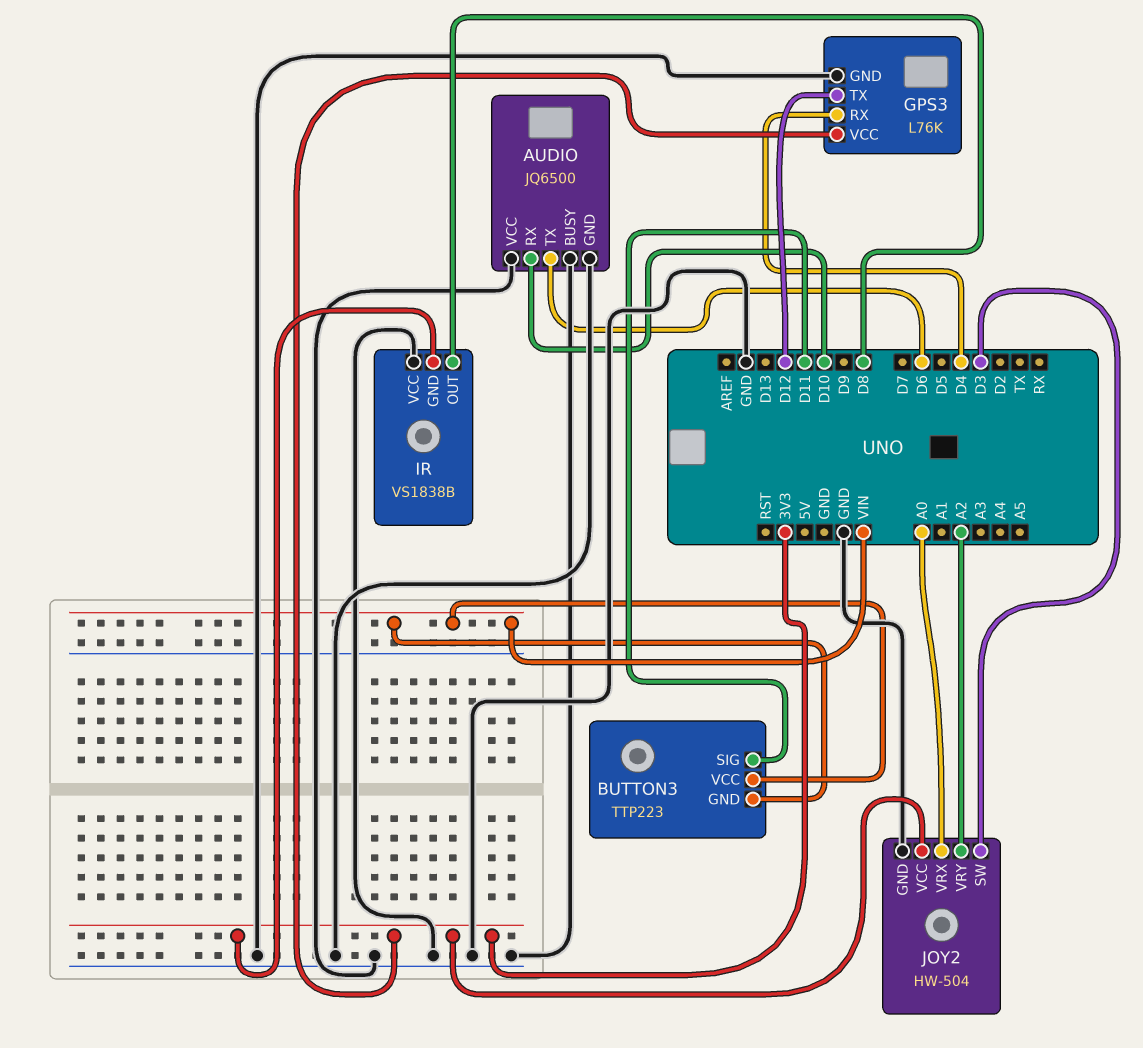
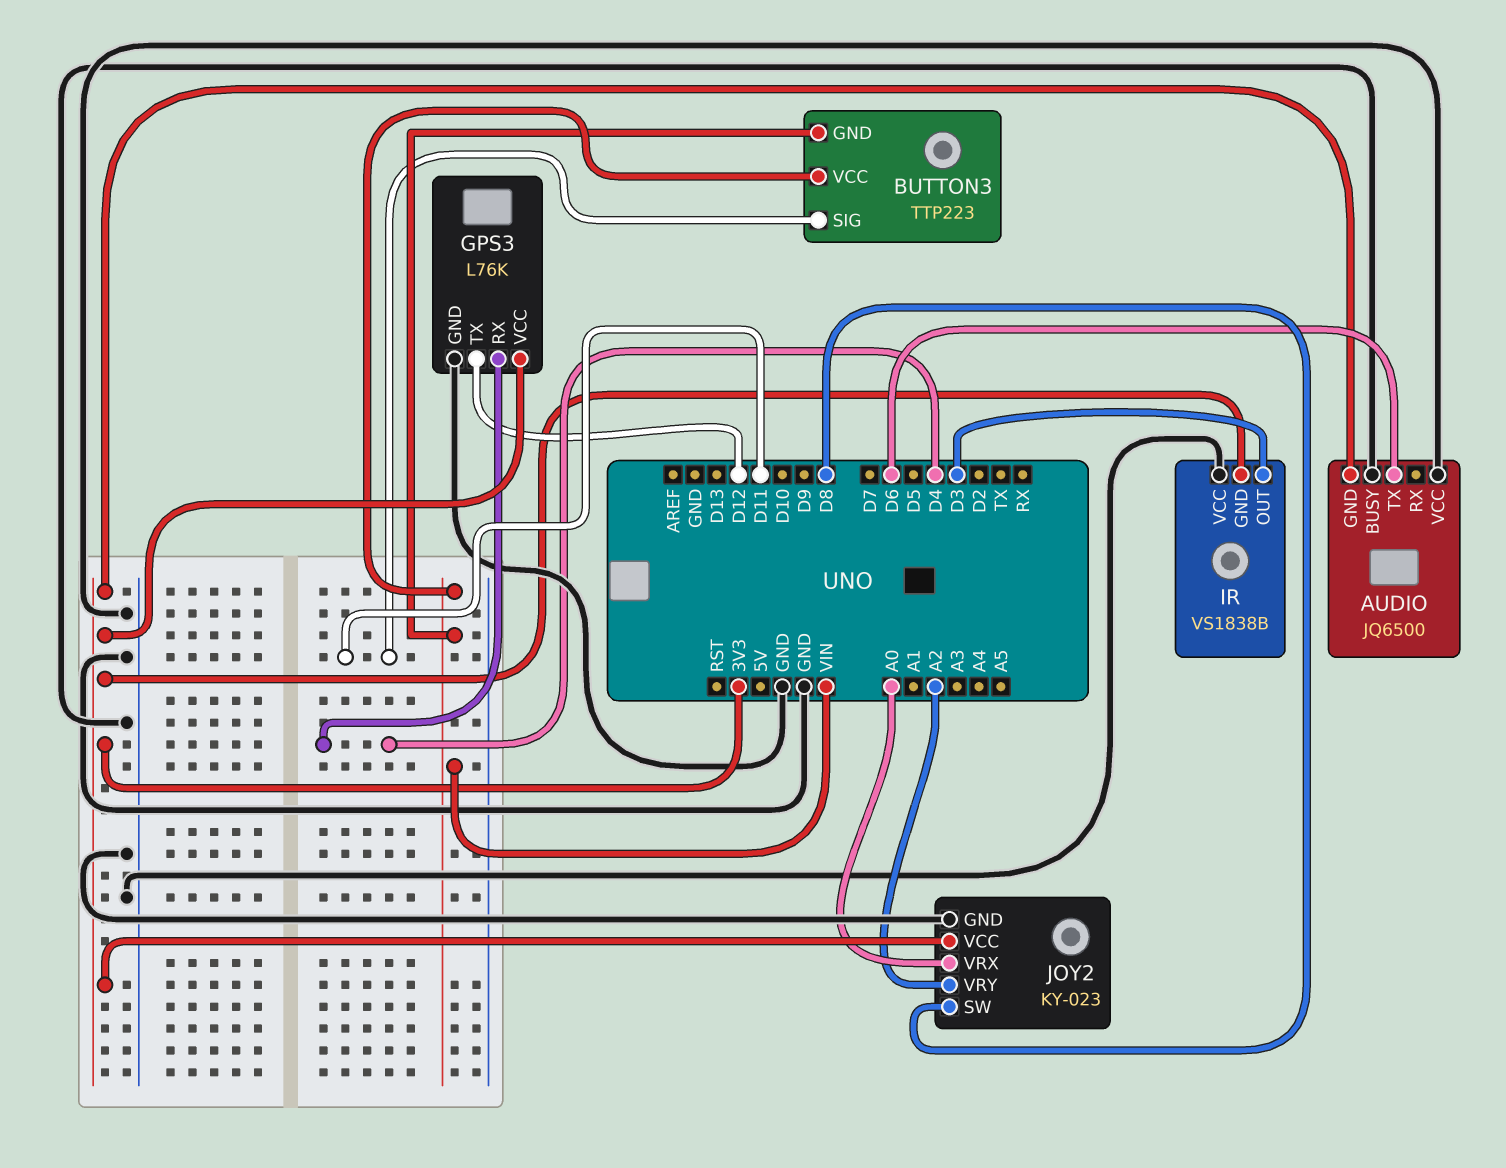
AUDIO pin GND: GND -> 3V3
AUDIO pin RX: D10 -> none
IR pin OUT: D8 -> D3
JOY2: HW-504 -> KY-023
JOY2 pin SW: D3 -> D8

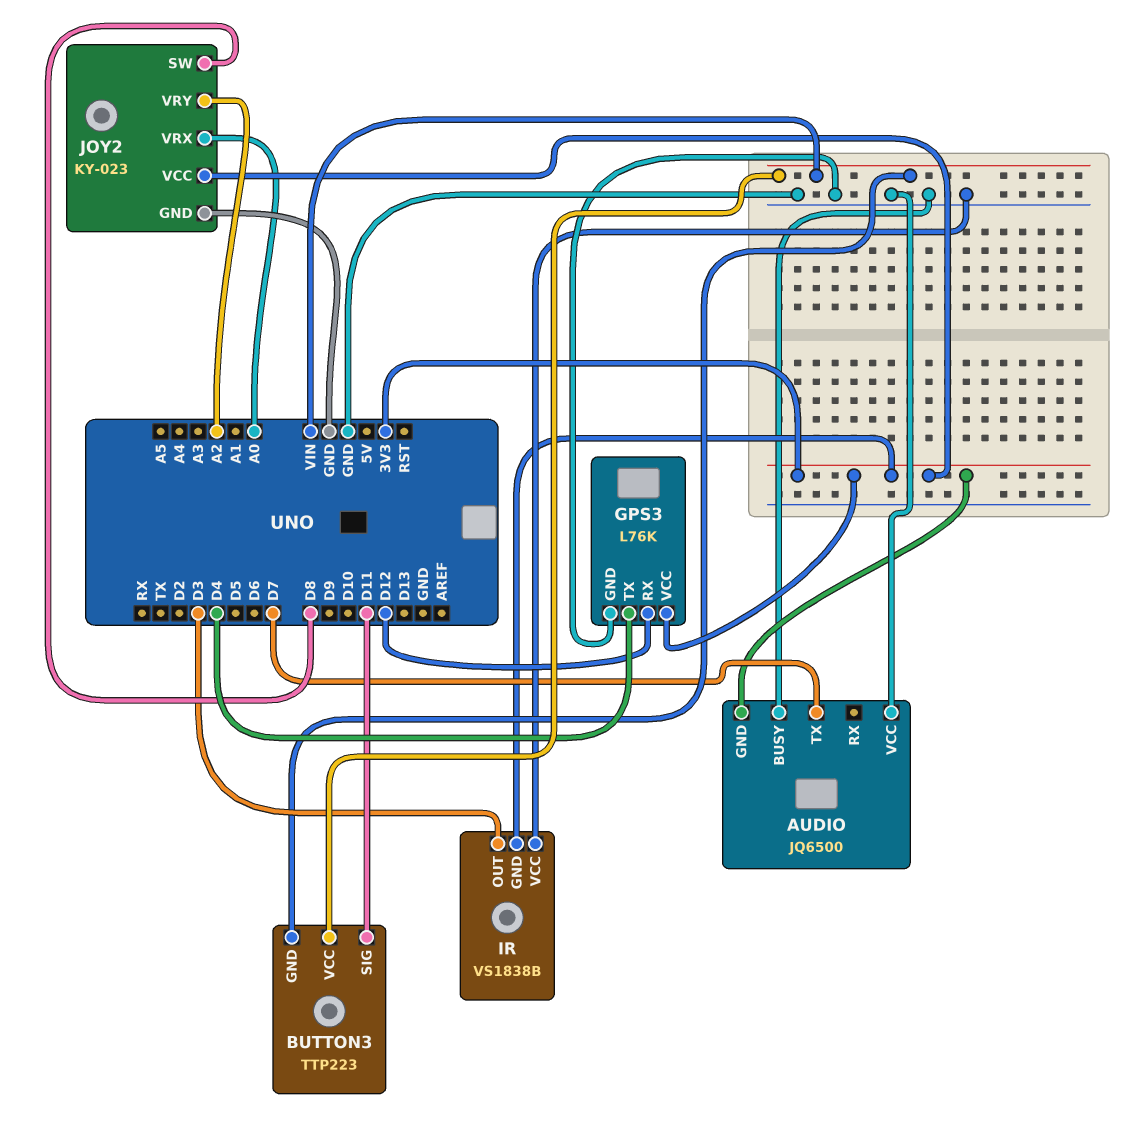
AUDIO pin TX: D6 -> D7
GPS3 pin RX: D4 -> D12
GPS3 pin TX: D12 -> D4

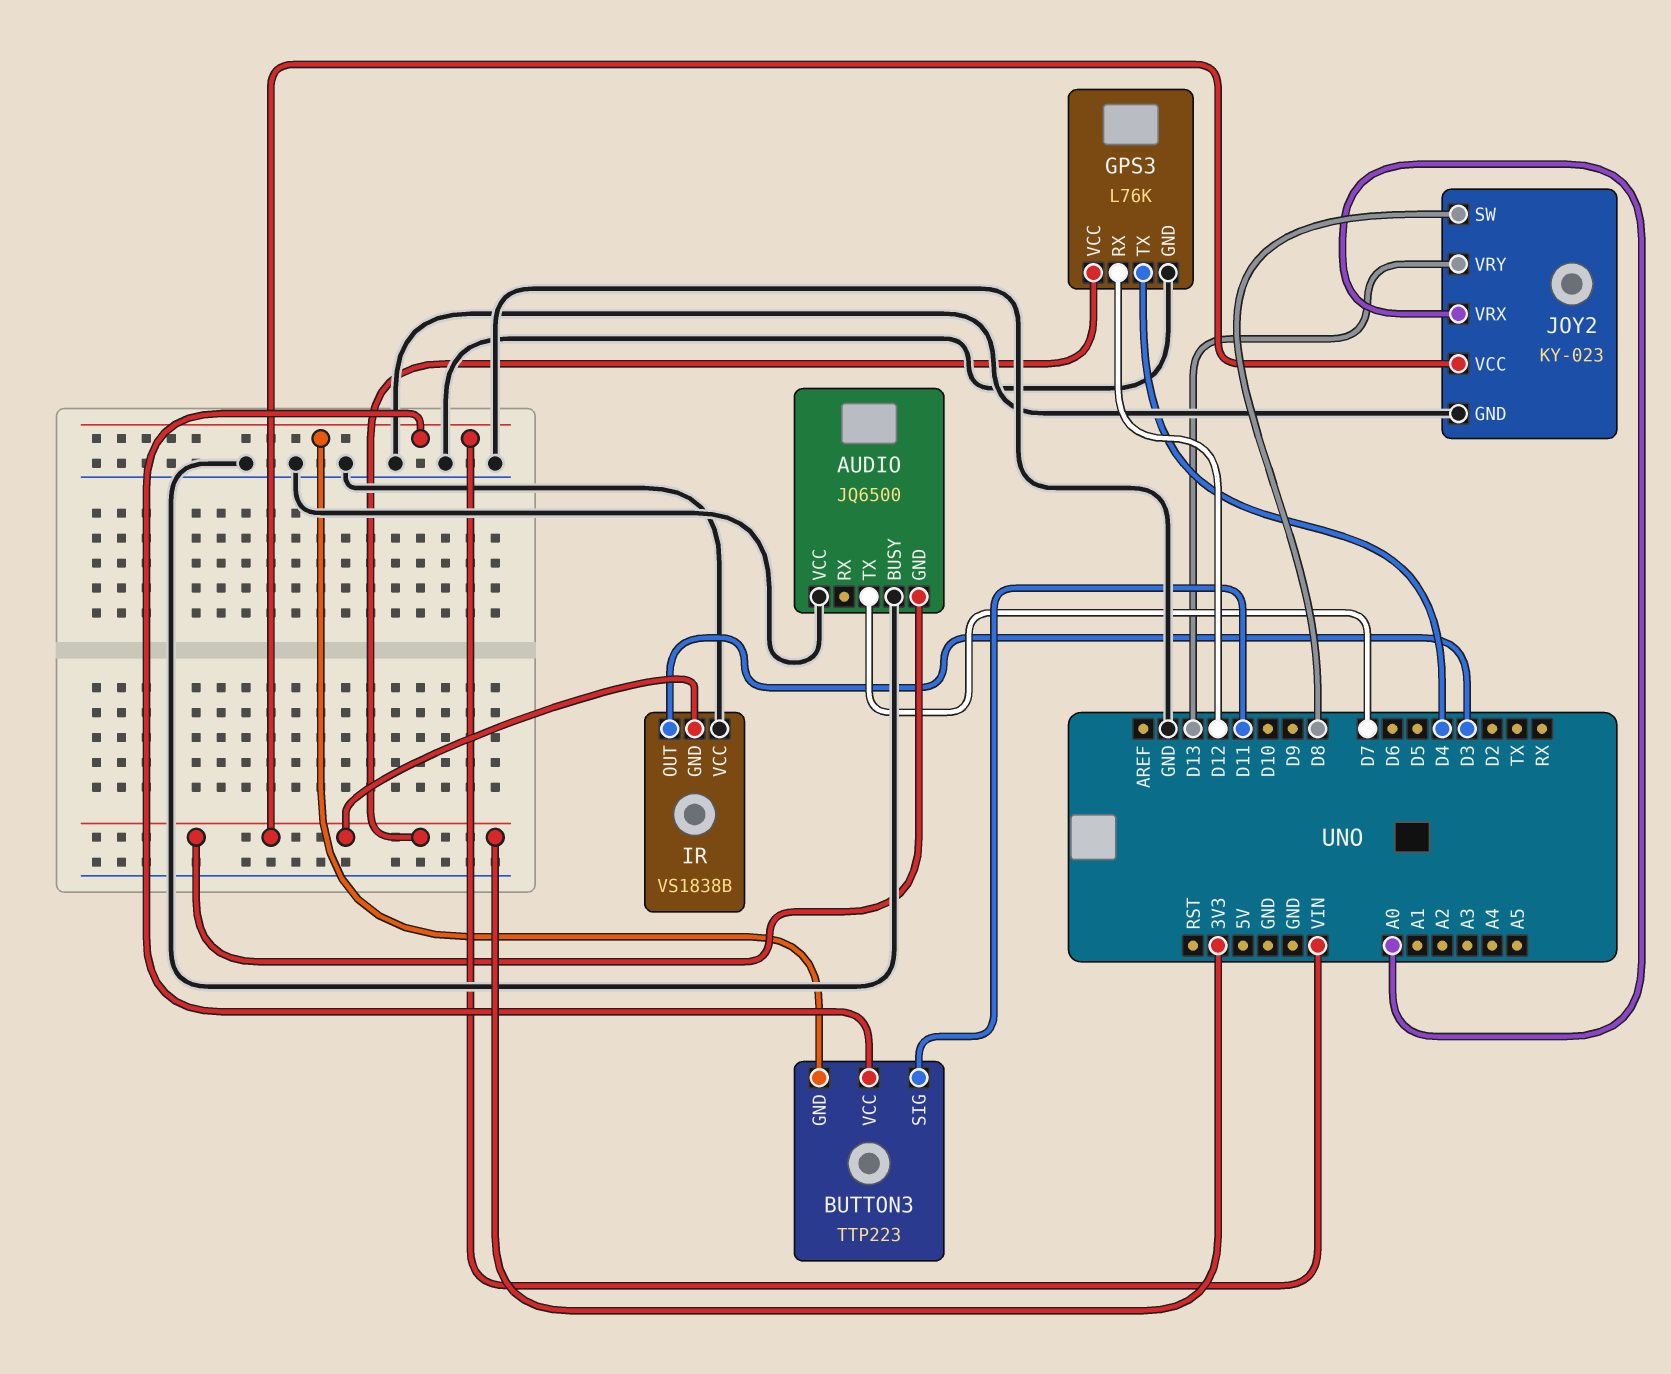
JOY2 pin VRY: A2 -> D13

